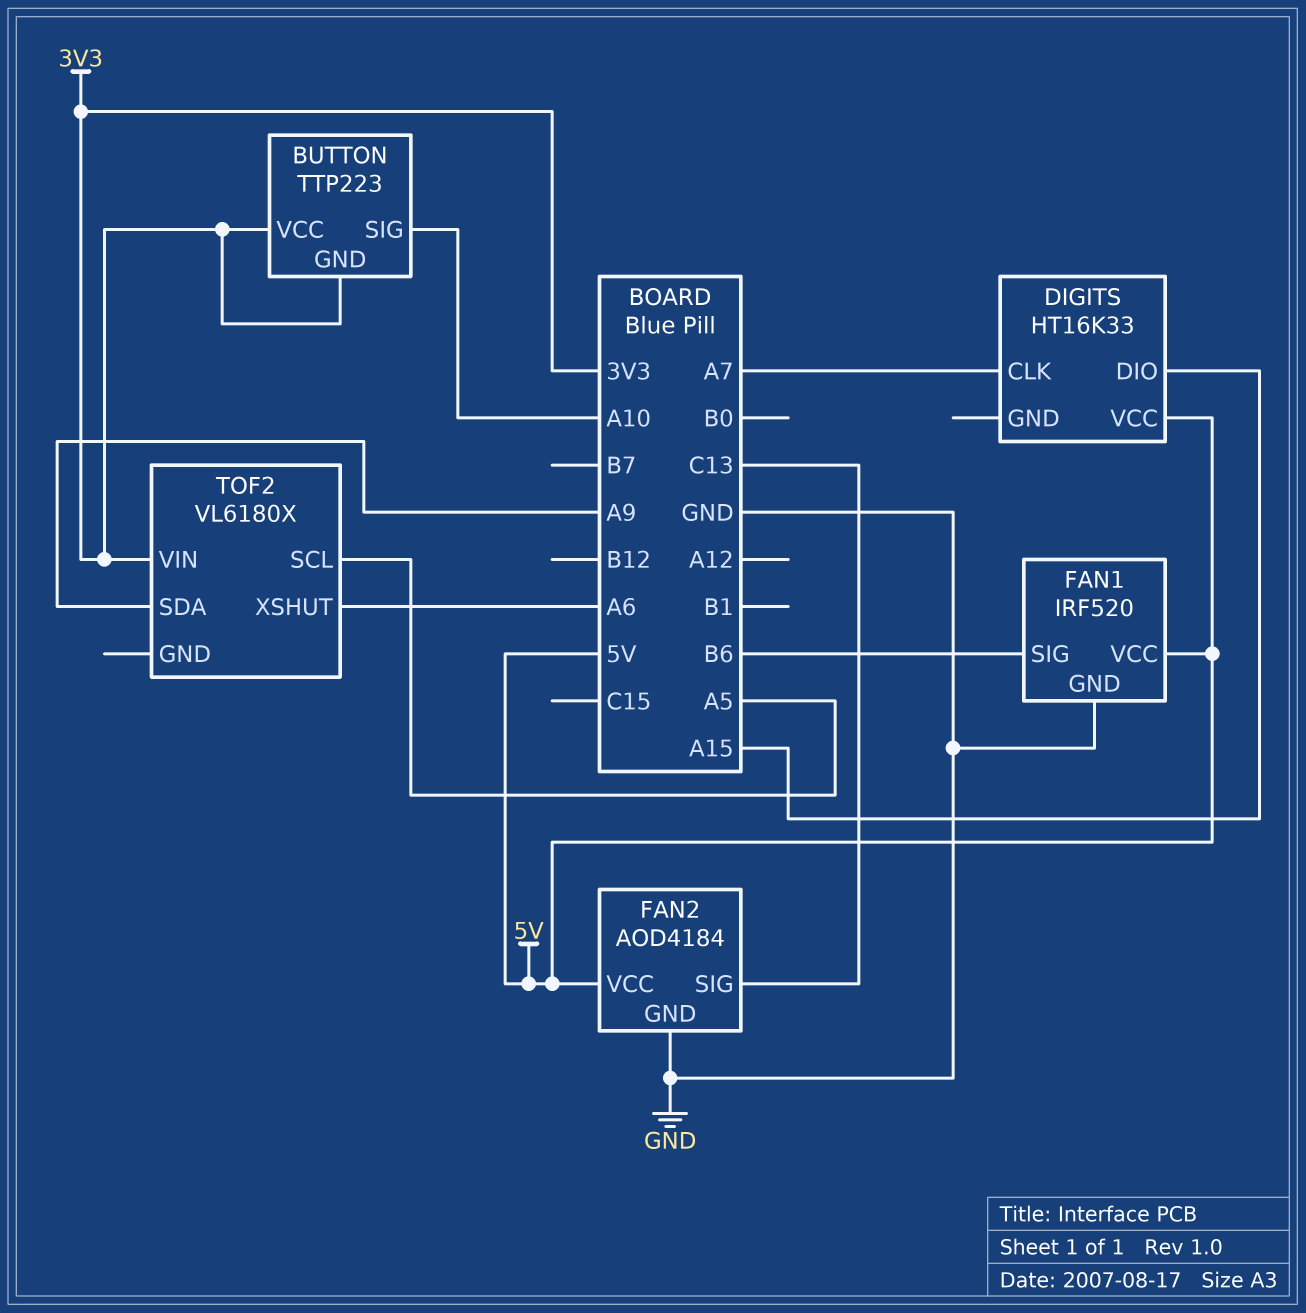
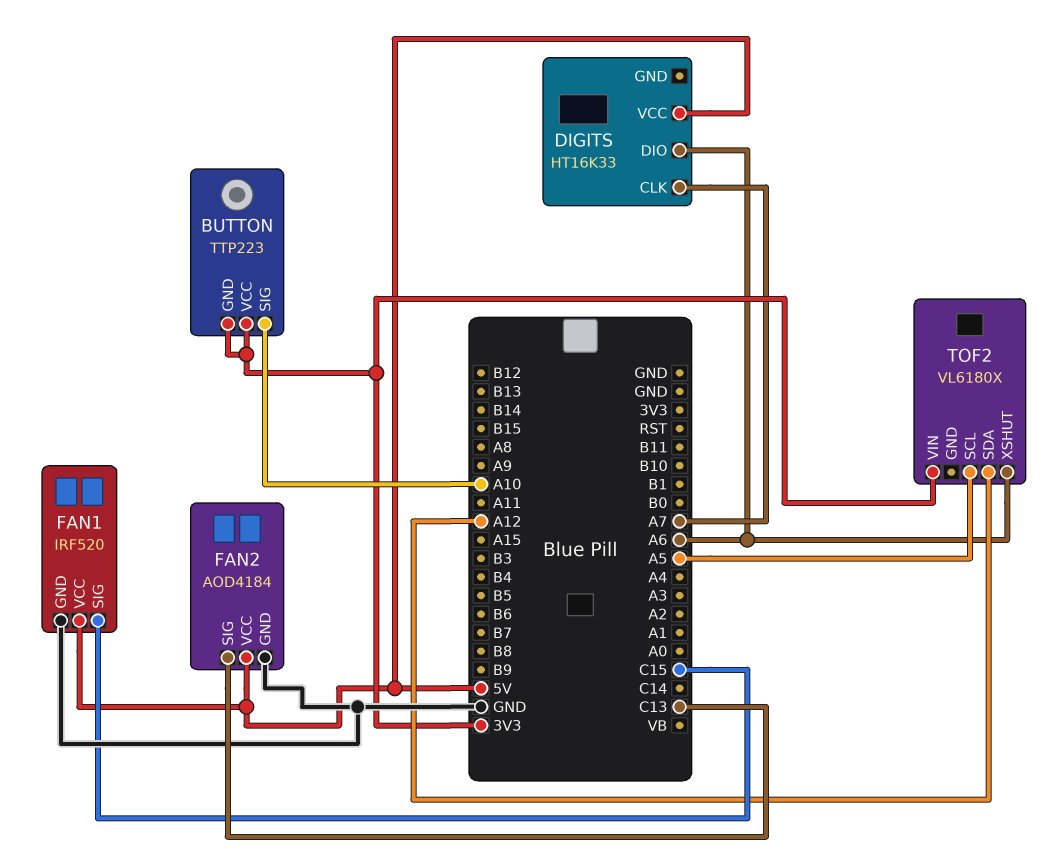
DIGITS pin DIO: A15 -> A6
FAN1 pin SIG: B6 -> C15
TOF2 pin SDA: A9 -> A12

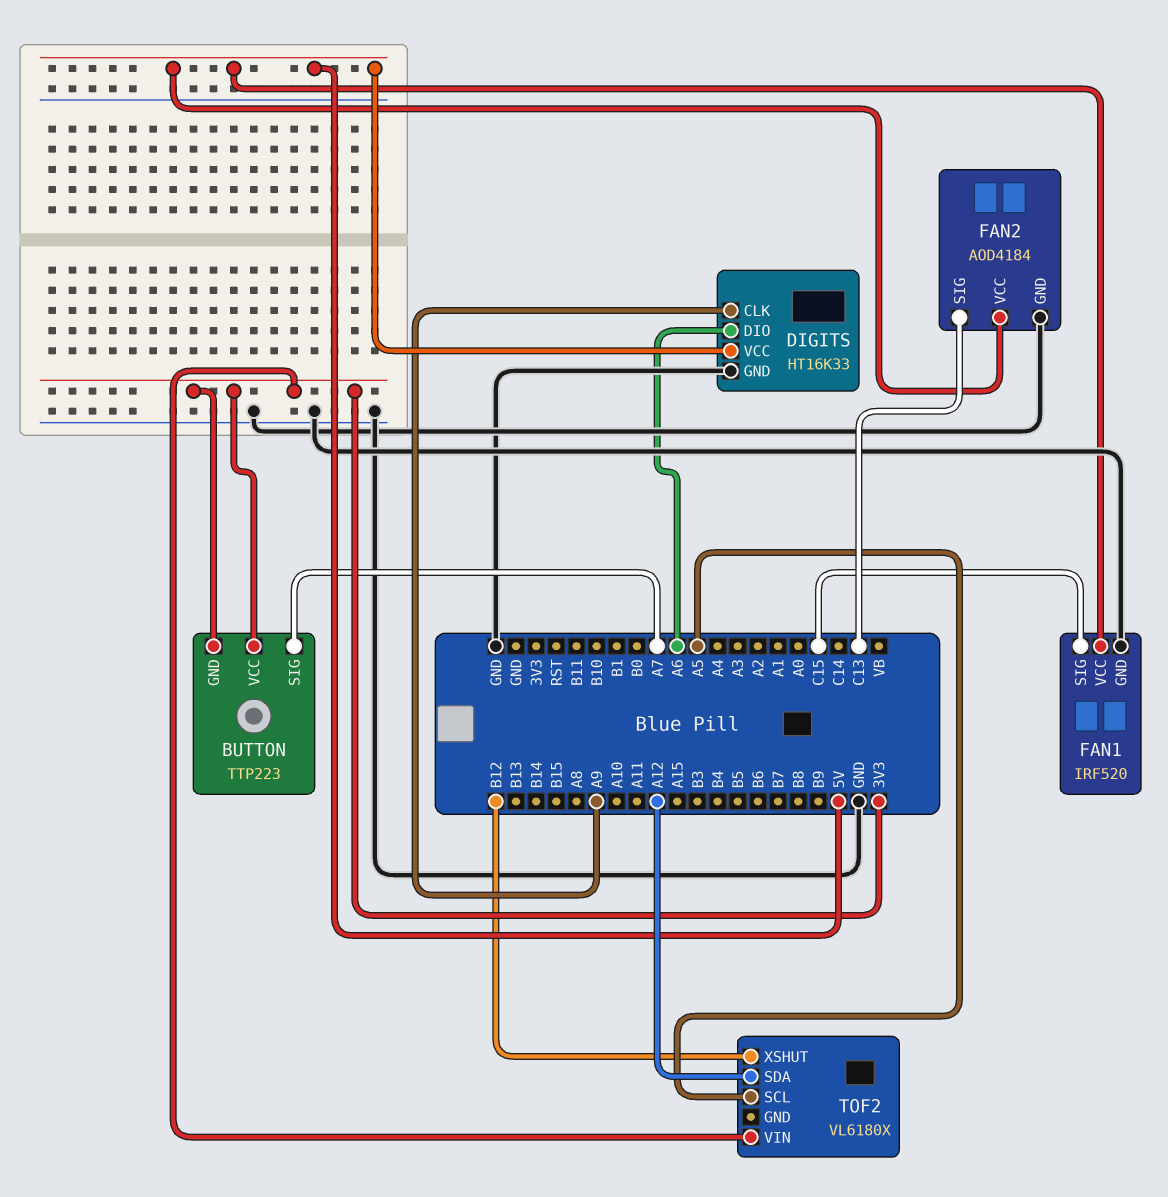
BUTTON pin SIG: A10 -> A7
DIGITS pin CLK: A7 -> A9
DIGITS pin GND: none -> GND
TOF2 pin XSHUT: A6 -> B12

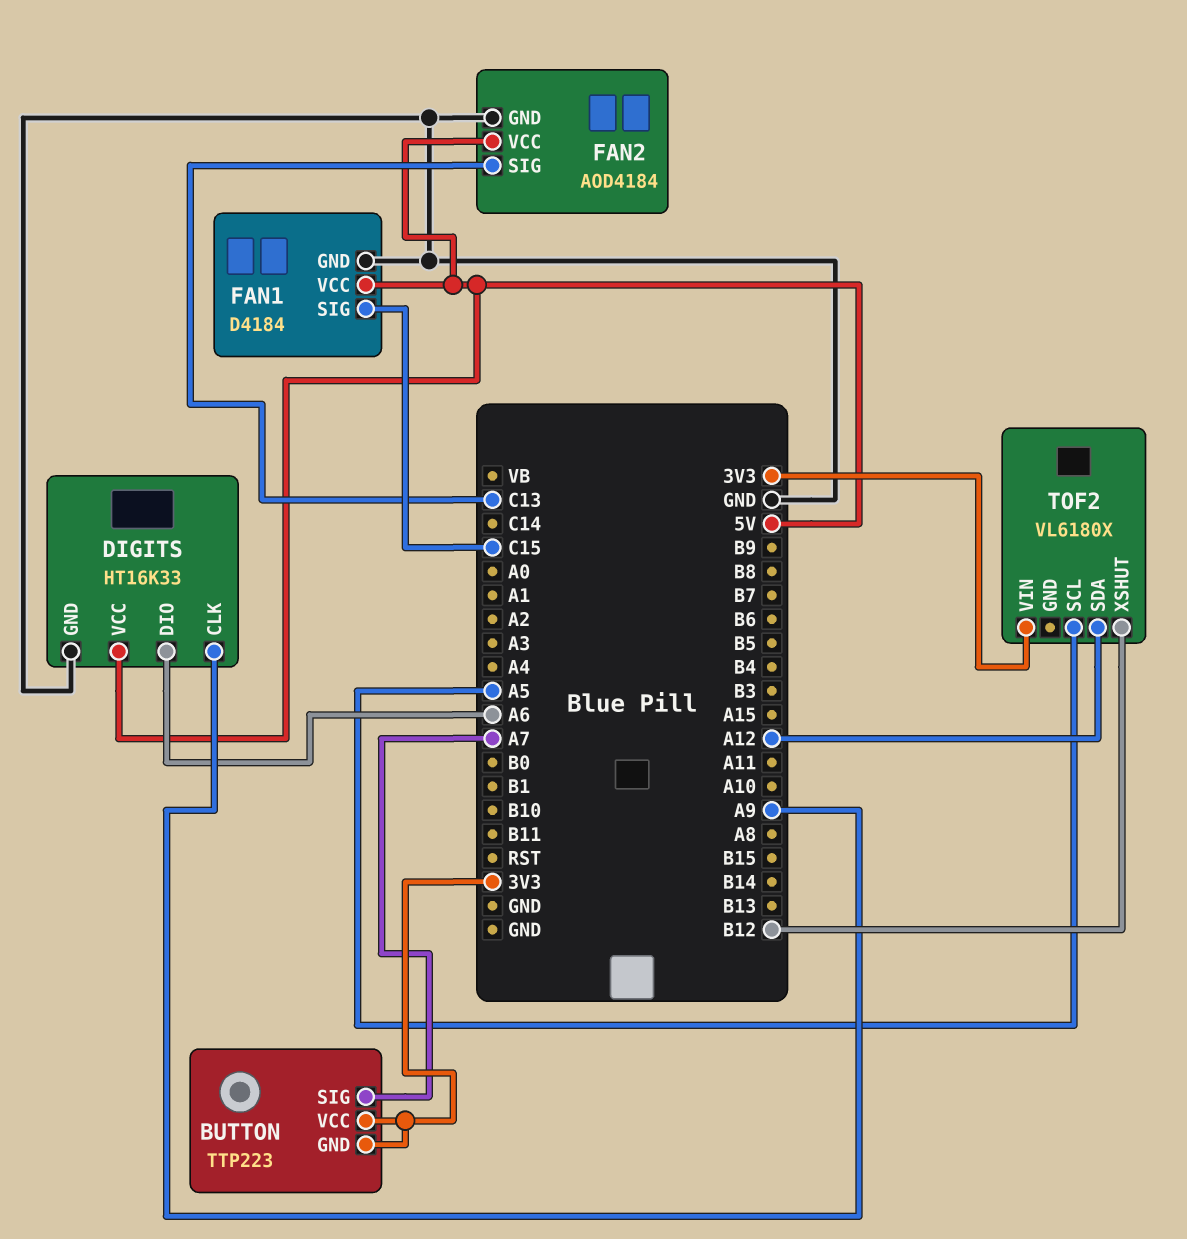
FAN1: IRF520 -> D4184

